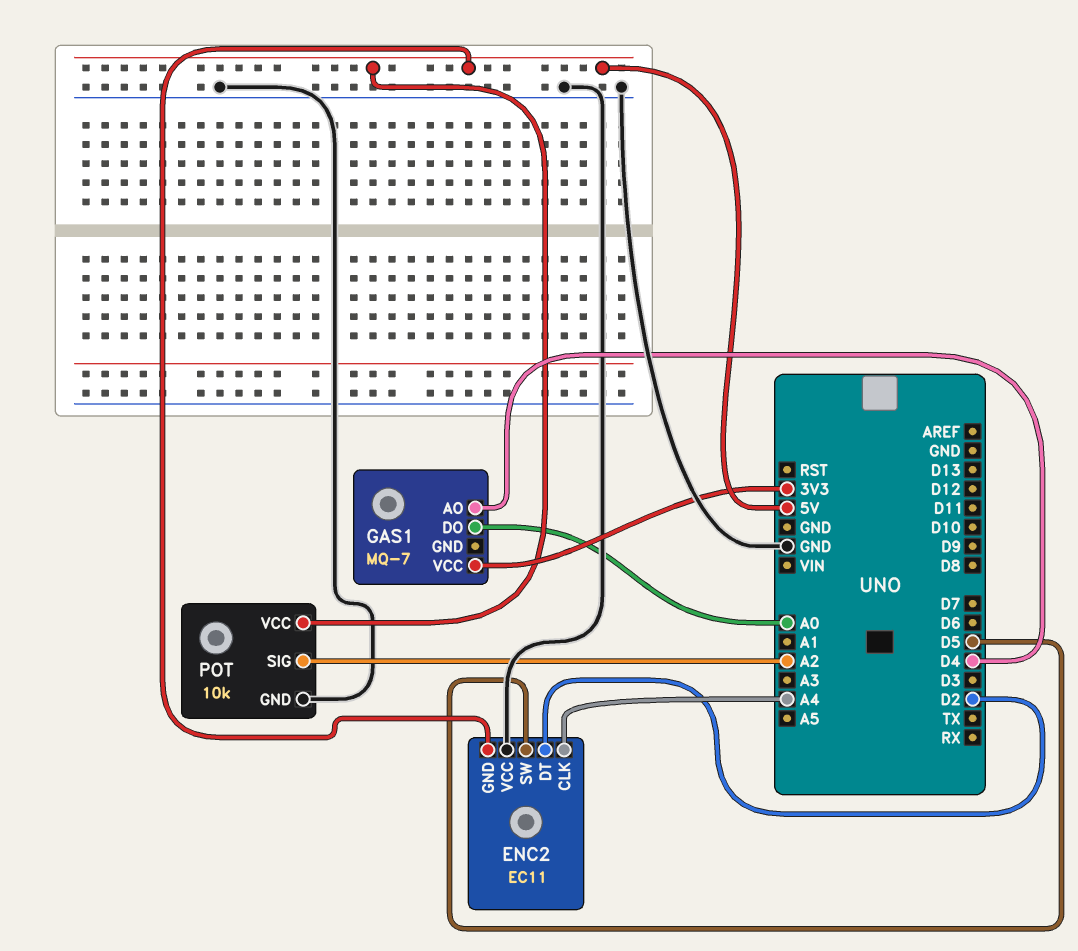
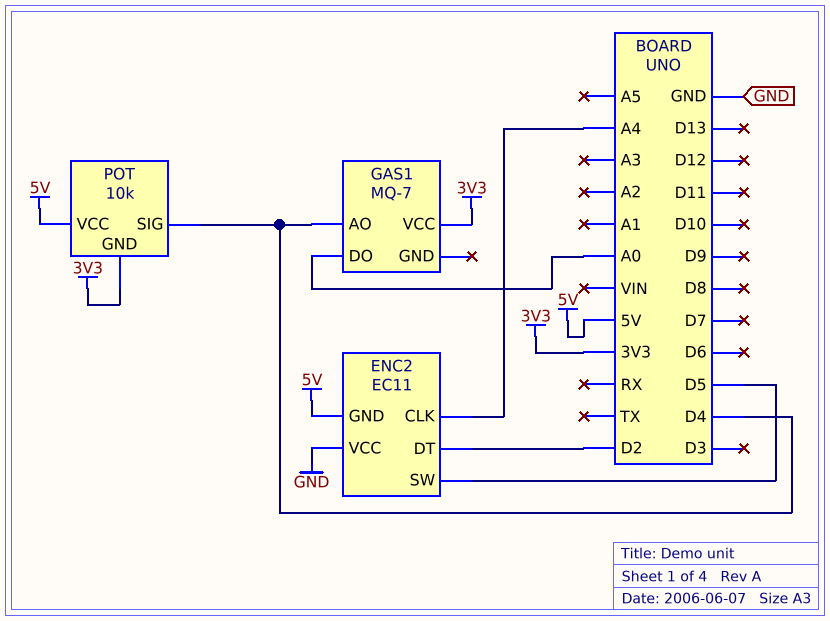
POT pin GND: GND -> 3V3
POT pin SIG: A2 -> D4

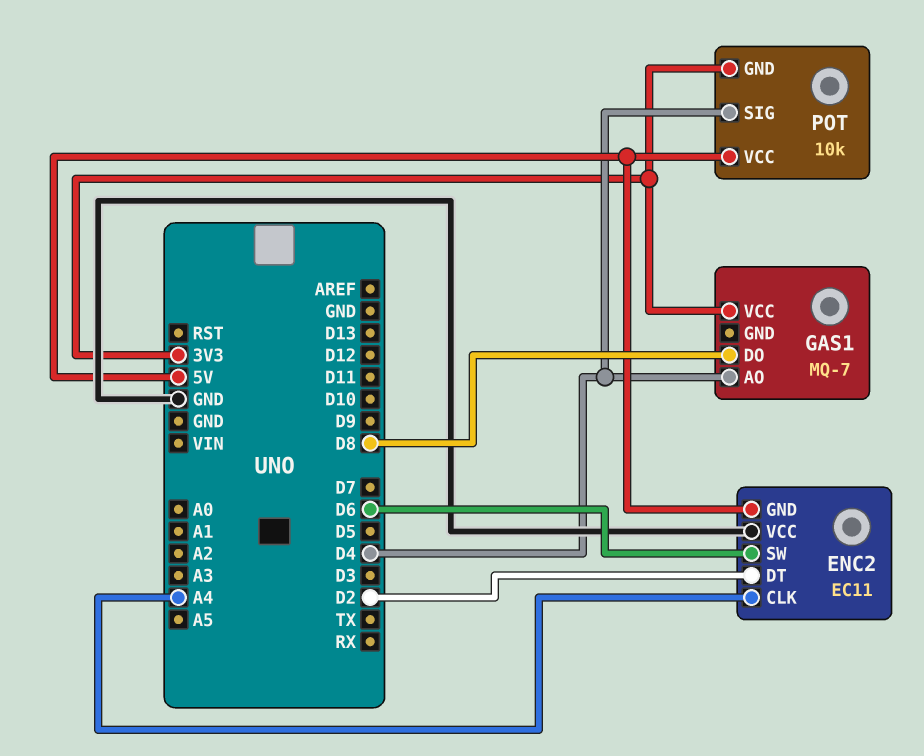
ENC2 pin SW: D5 -> D6
GAS1 pin DO: A0 -> D8

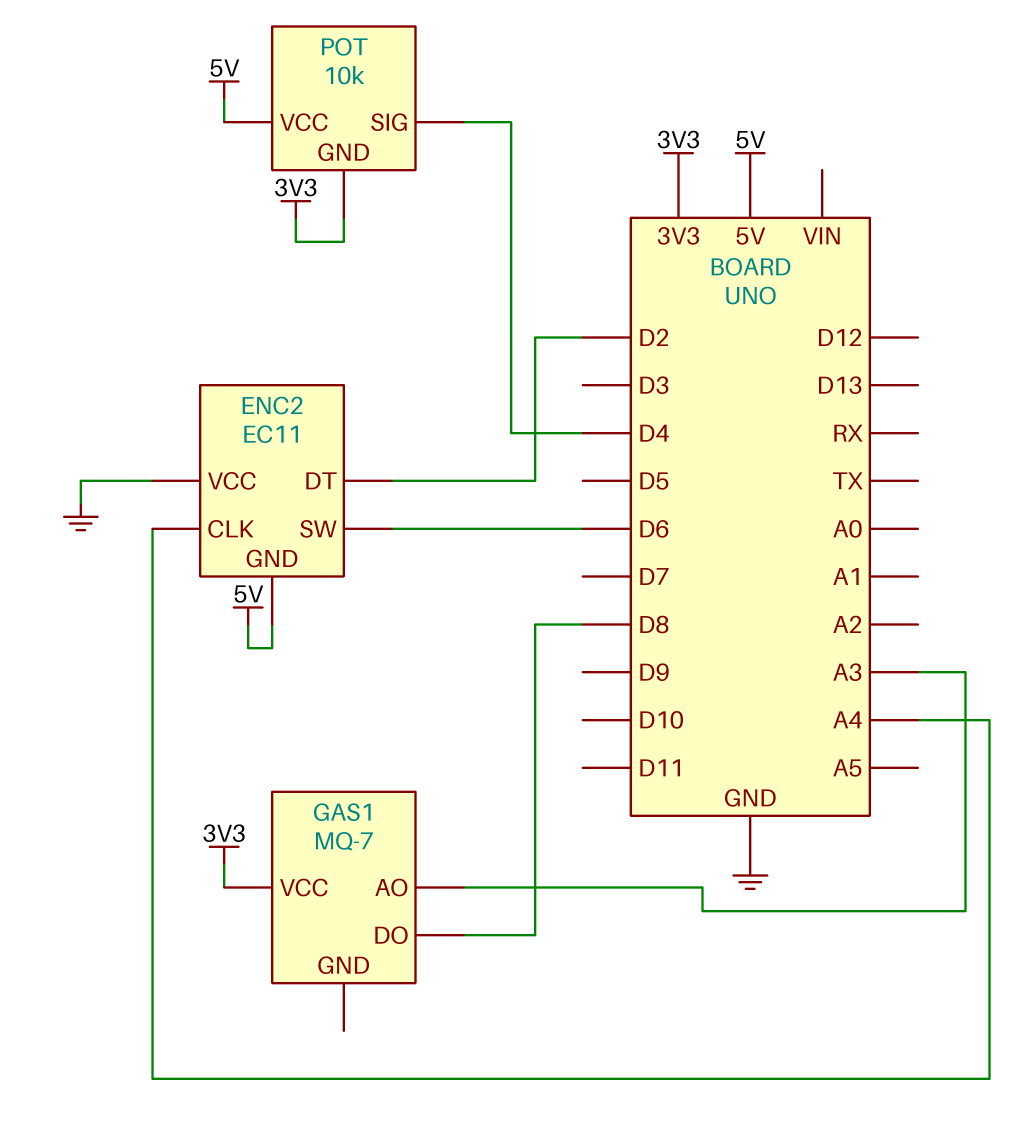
GAS1 pin AO: D4 -> A3

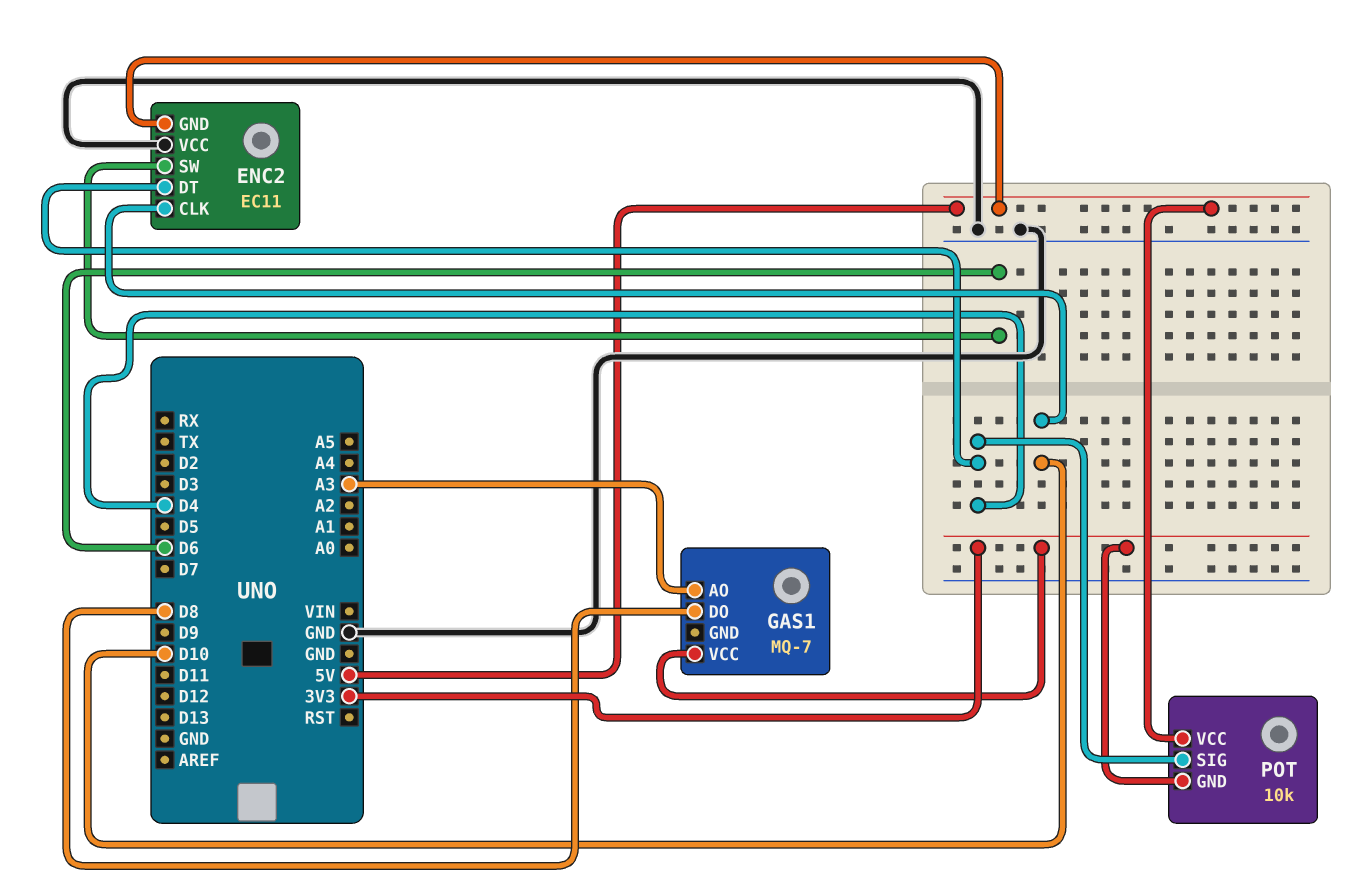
ENC2 pin CLK: A4 -> D10
ENC2 pin DT: D2 -> D4

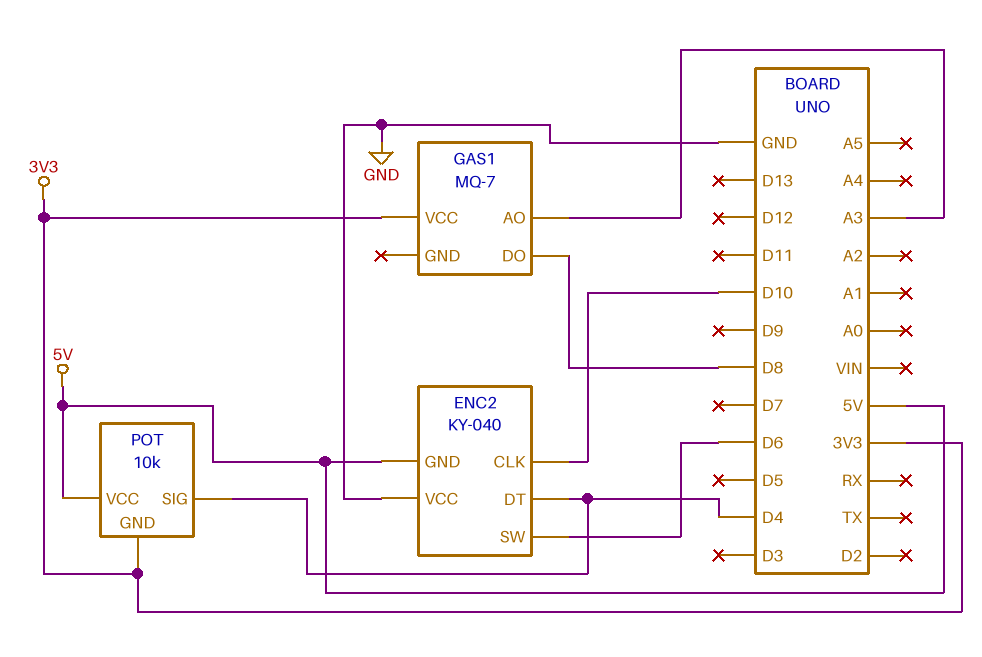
ENC2: EC11 -> KY-040

